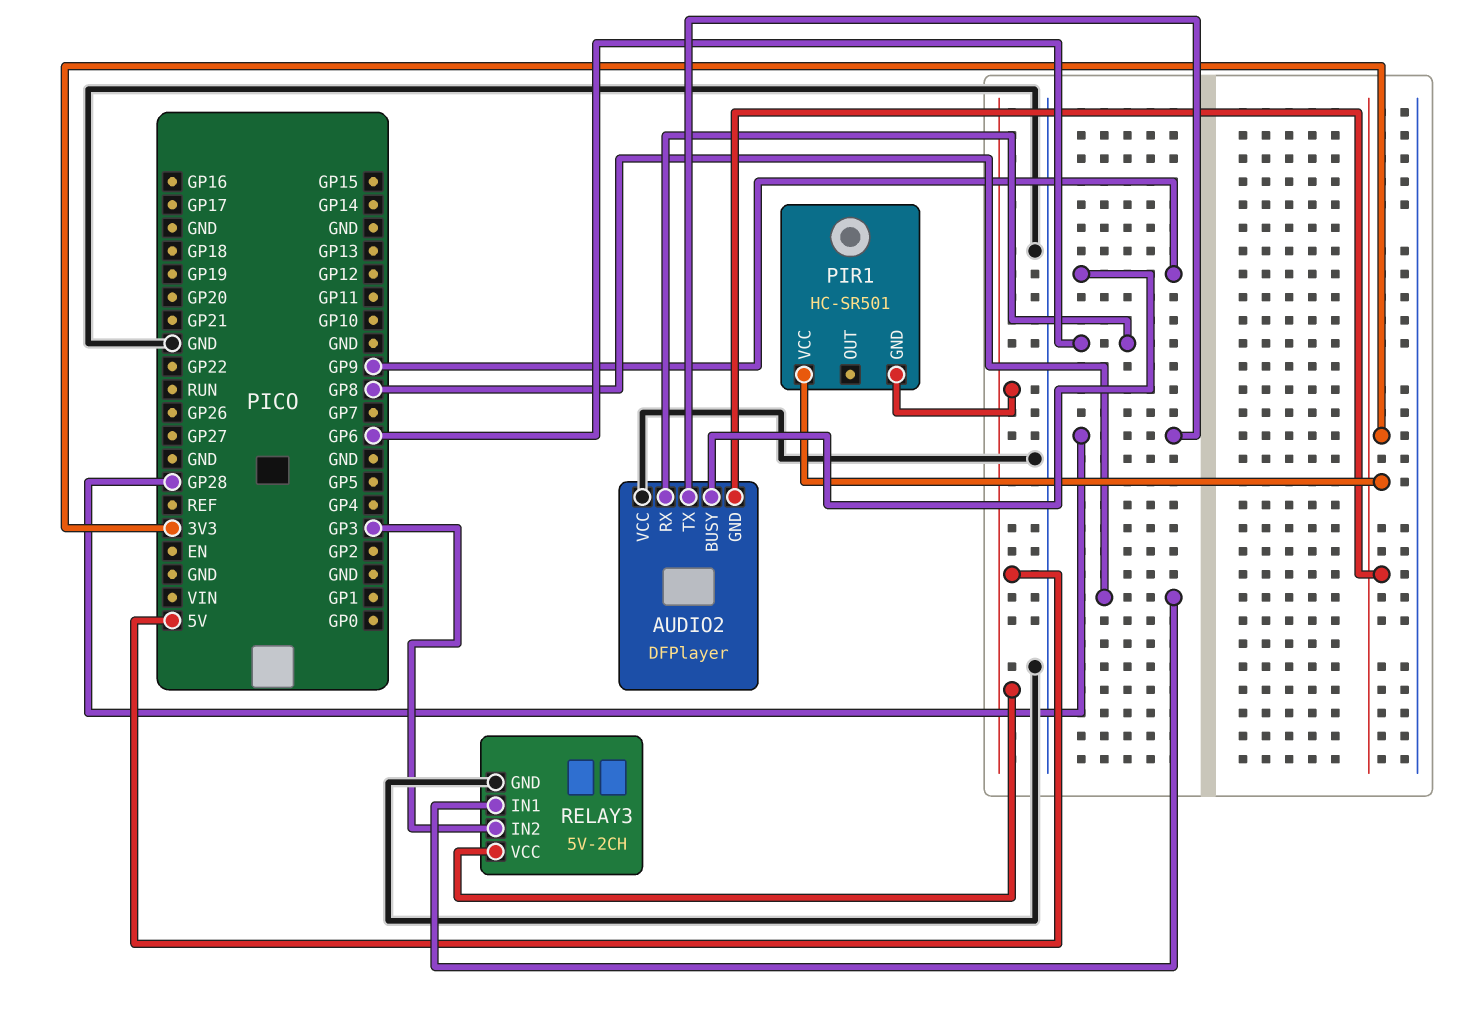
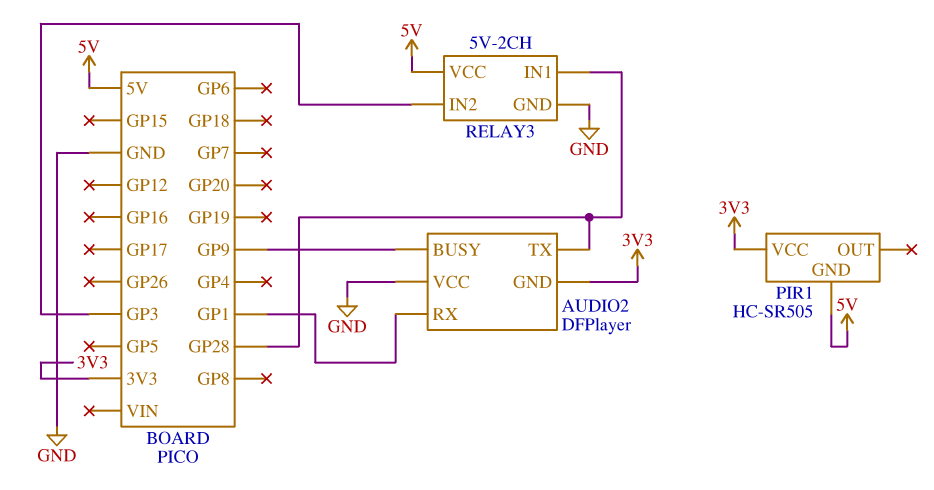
AUDIO2 pin RX: GP6 -> GP1
PIR1: HC-SR501 -> HC-SR505
RELAY3 pin IN1: GP8 -> GP28

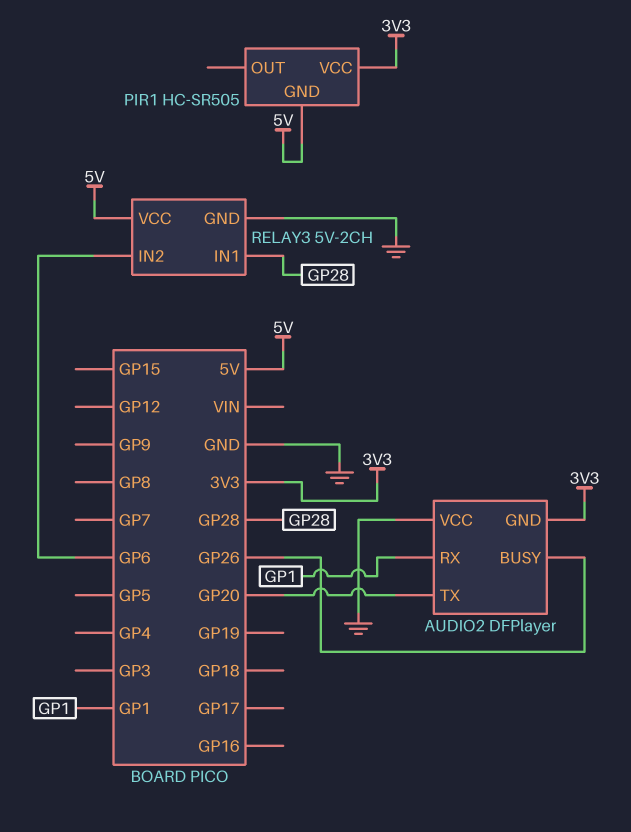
AUDIO2 pin BUSY: GP9 -> GP26
AUDIO2 pin TX: GP28 -> GP20
RELAY3 pin IN2: GP3 -> GP6

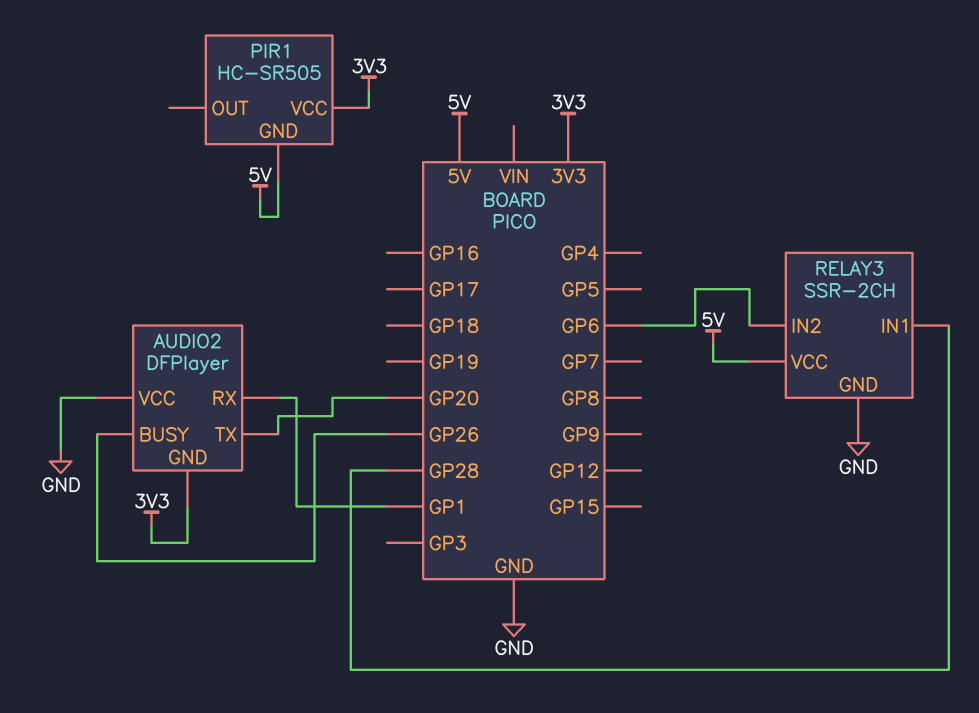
RELAY3: 5V-2CH -> SSR-2CH

